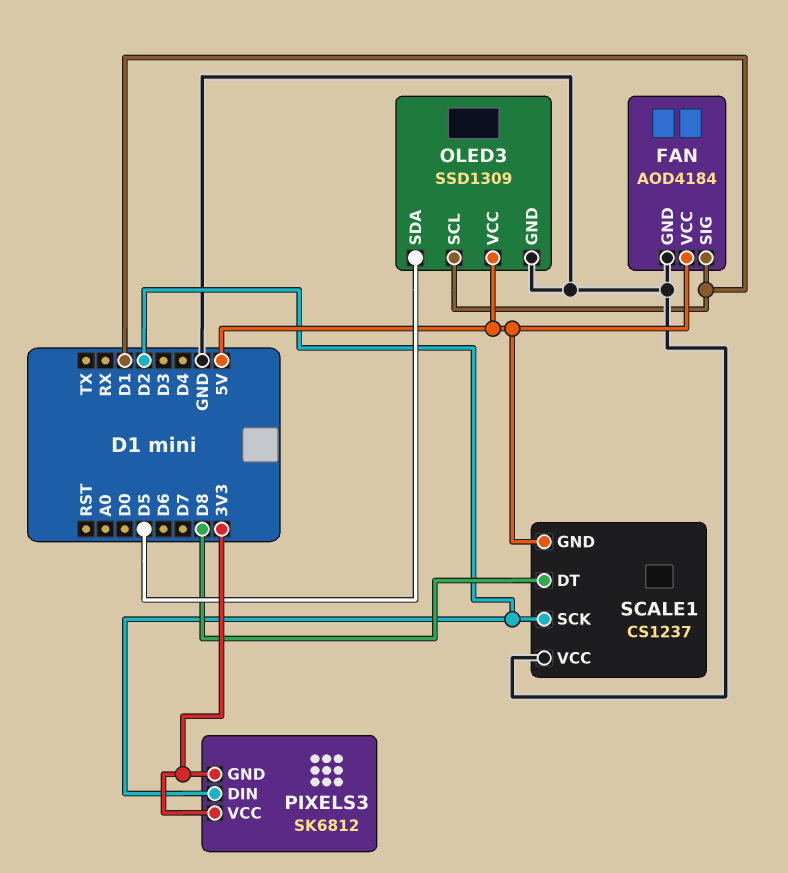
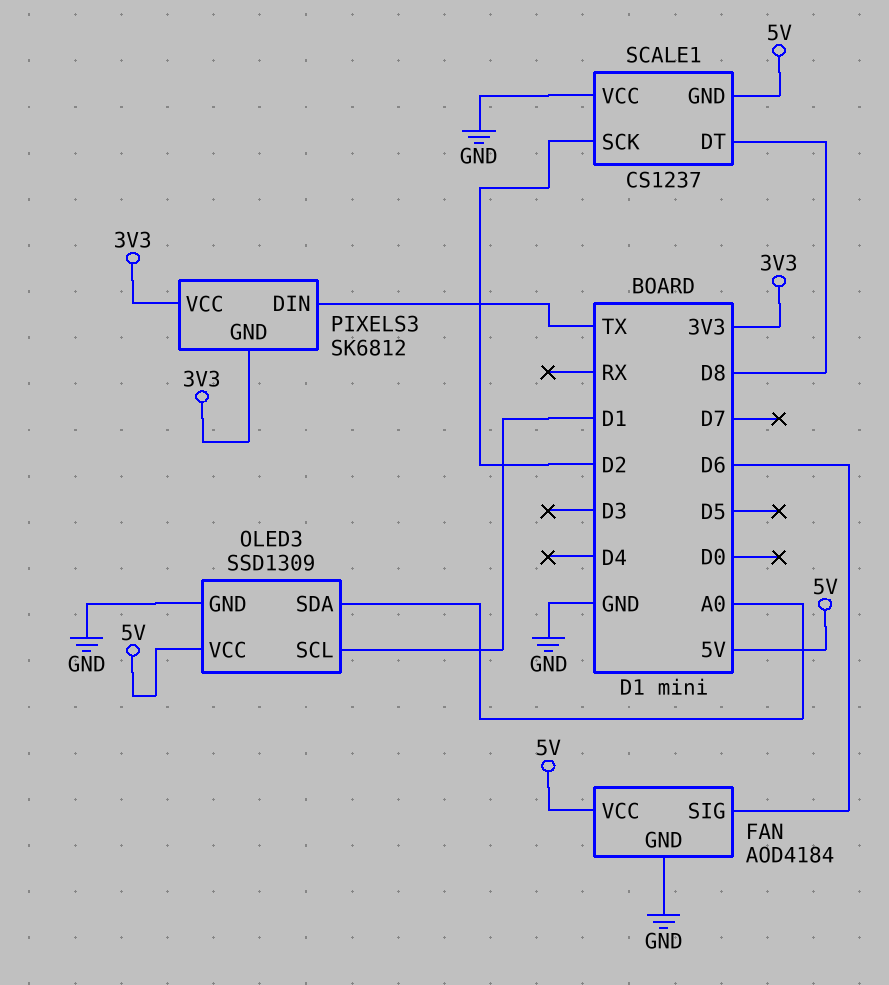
FAN pin SIG: D1 -> D6
OLED3 pin SDA: D5 -> A0
PIXELS3 pin DIN: D2 -> TX

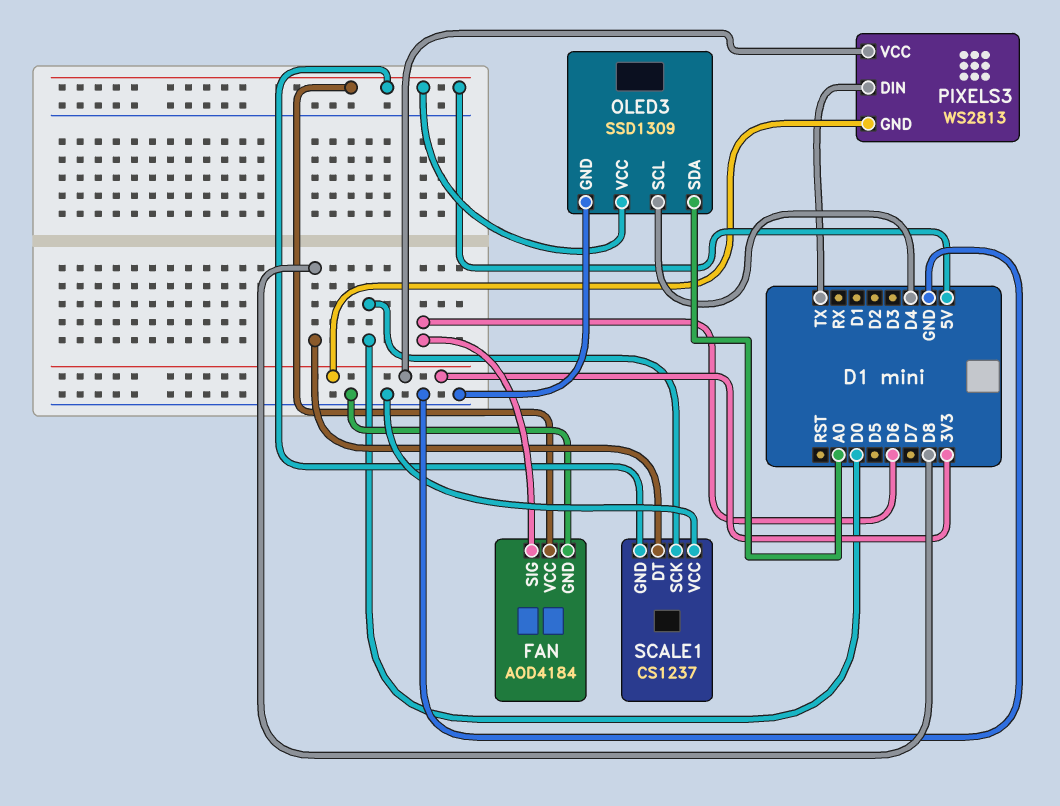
OLED3 pin SCL: D1 -> D4
PIXELS3: SK6812 -> WS2813
SCALE1 pin SCK: D2 -> D0

